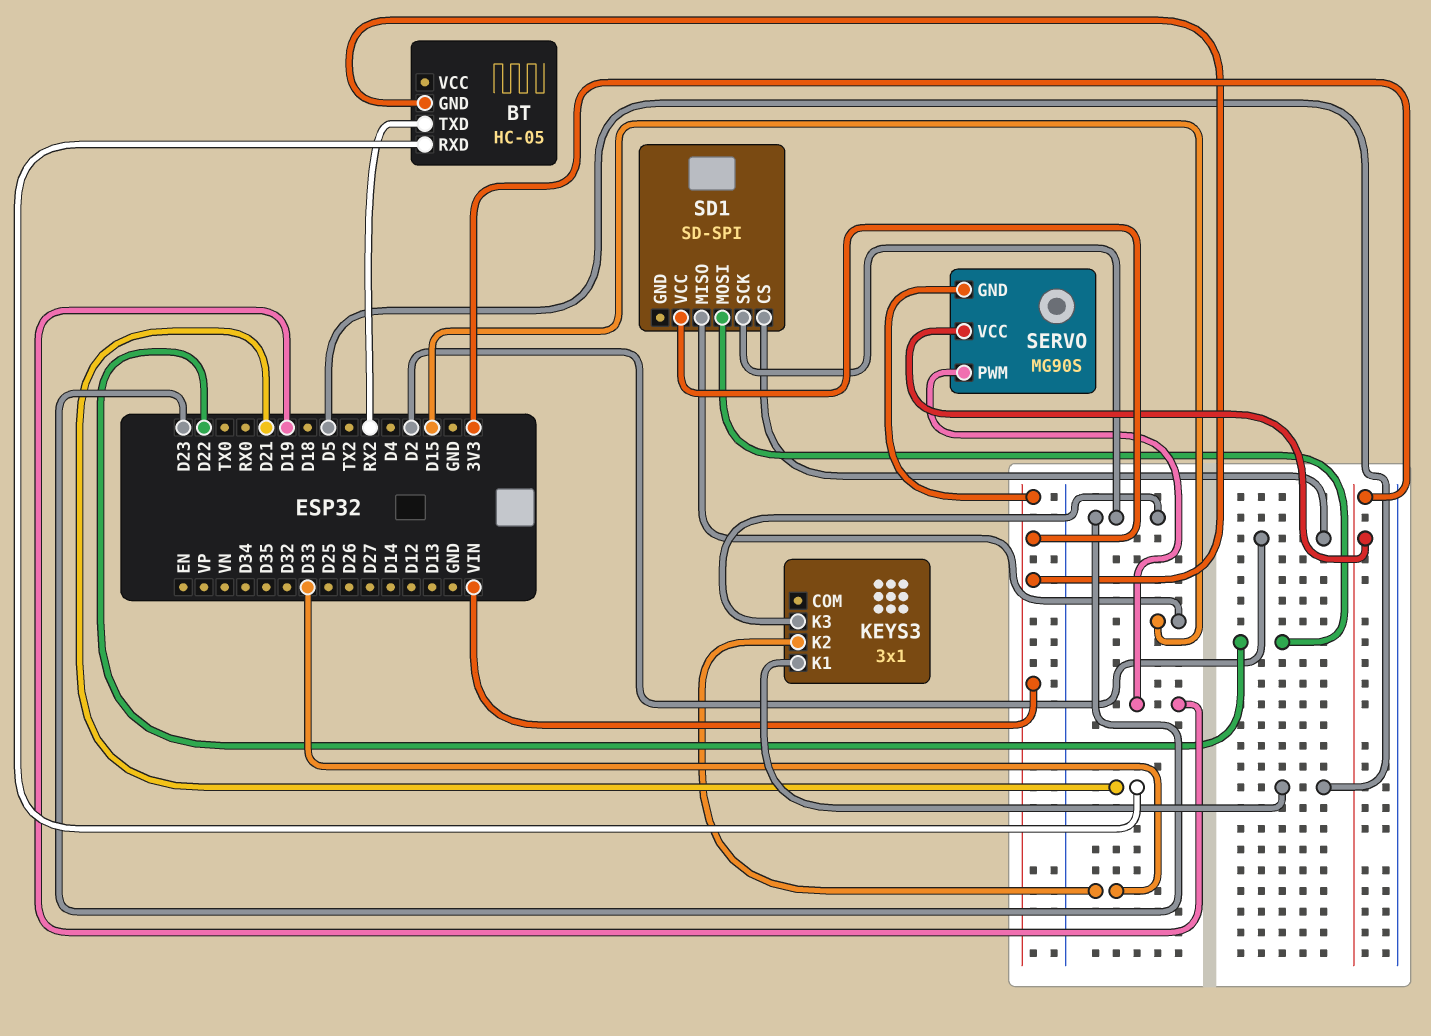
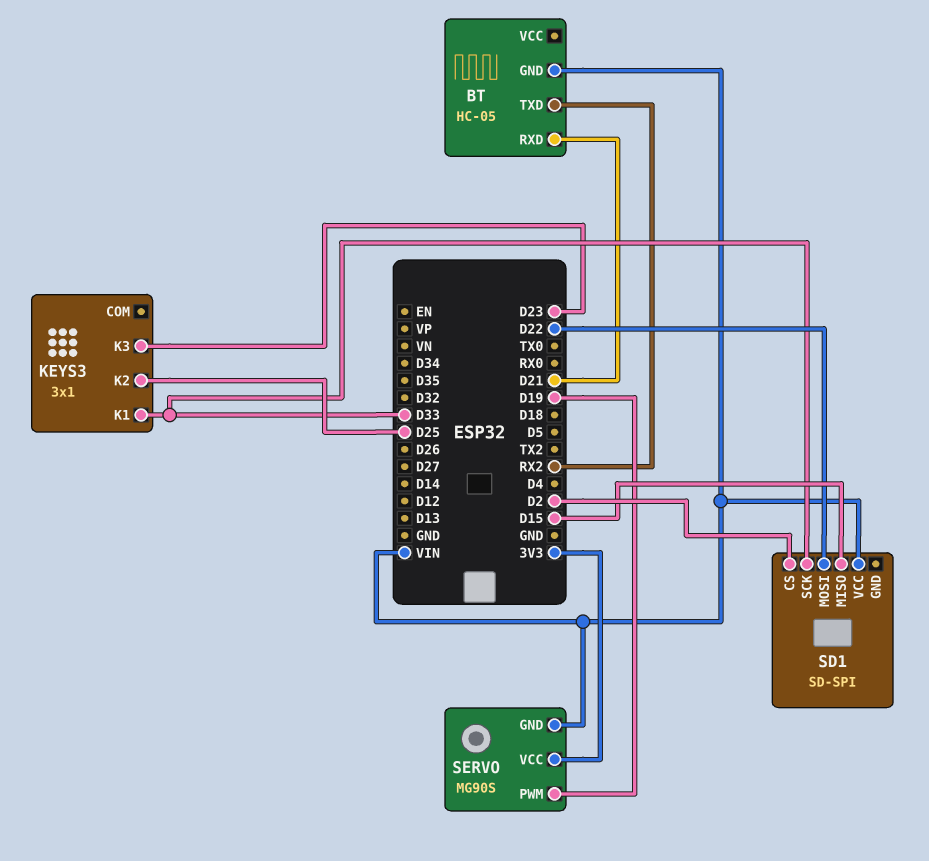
KEYS3 pin K1: D5 -> D33
KEYS3 pin K2: D33 -> D25
SD1 pin SCK: D23 -> D33

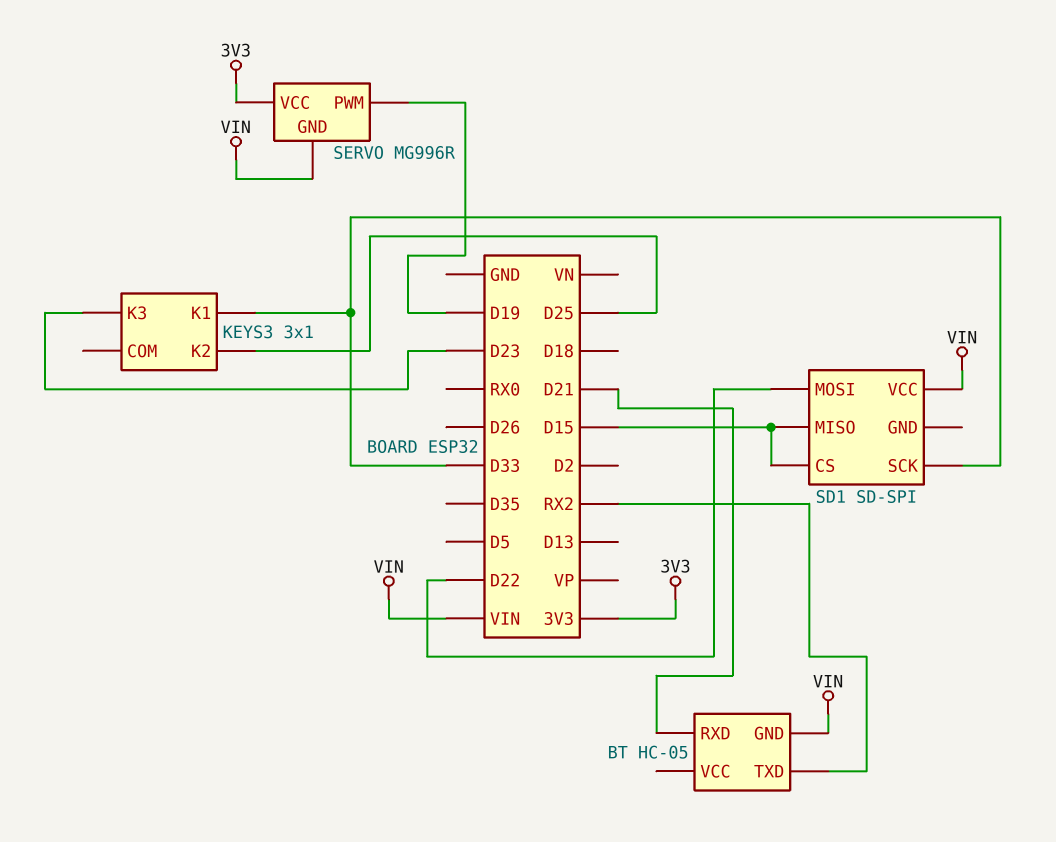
SD1 pin CS: D2 -> D15
SERVO: MG90S -> MG996R

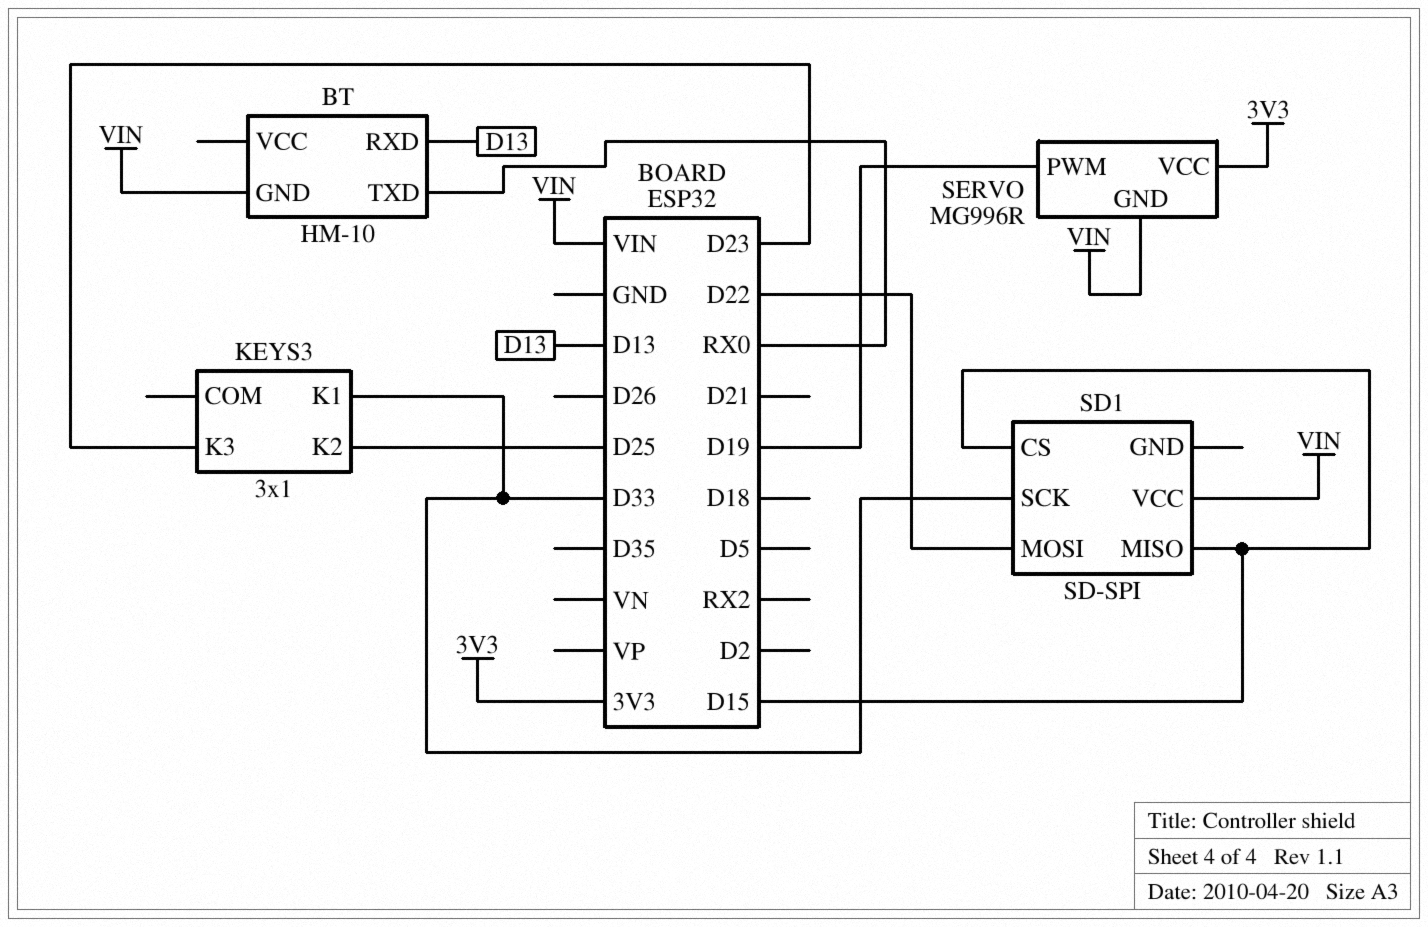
BT: HC-05 -> HM-10
BT pin RXD: D21 -> D13
BT pin TXD: RX2 -> RX0

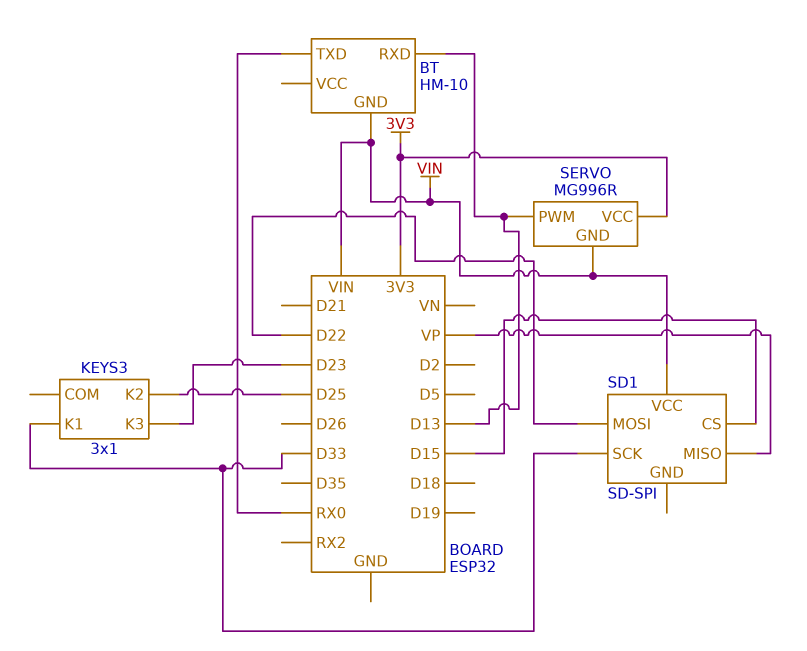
SD1 pin MISO: D15 -> VP
SERVO pin PWM: D19 -> D13

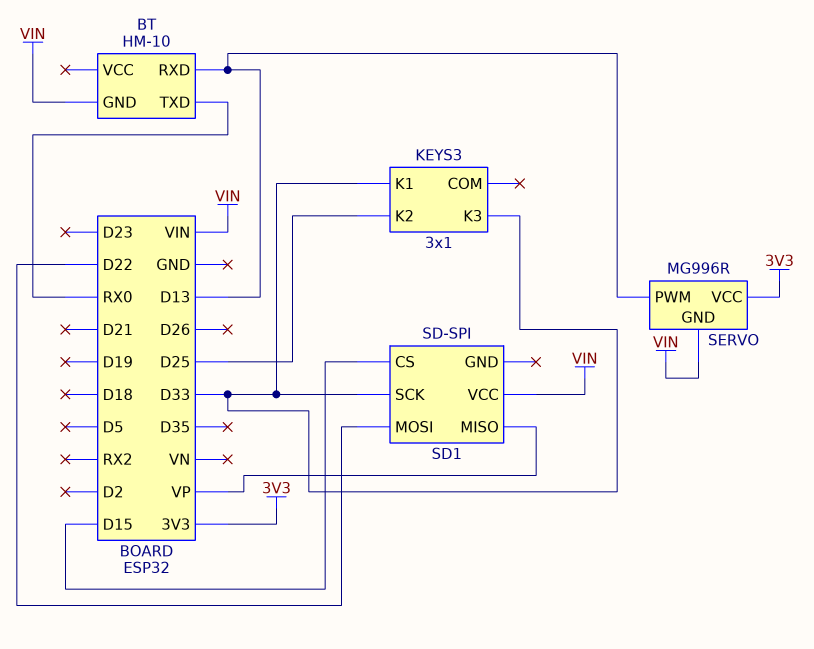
KEYS3 pin K3: D23 -> D33

